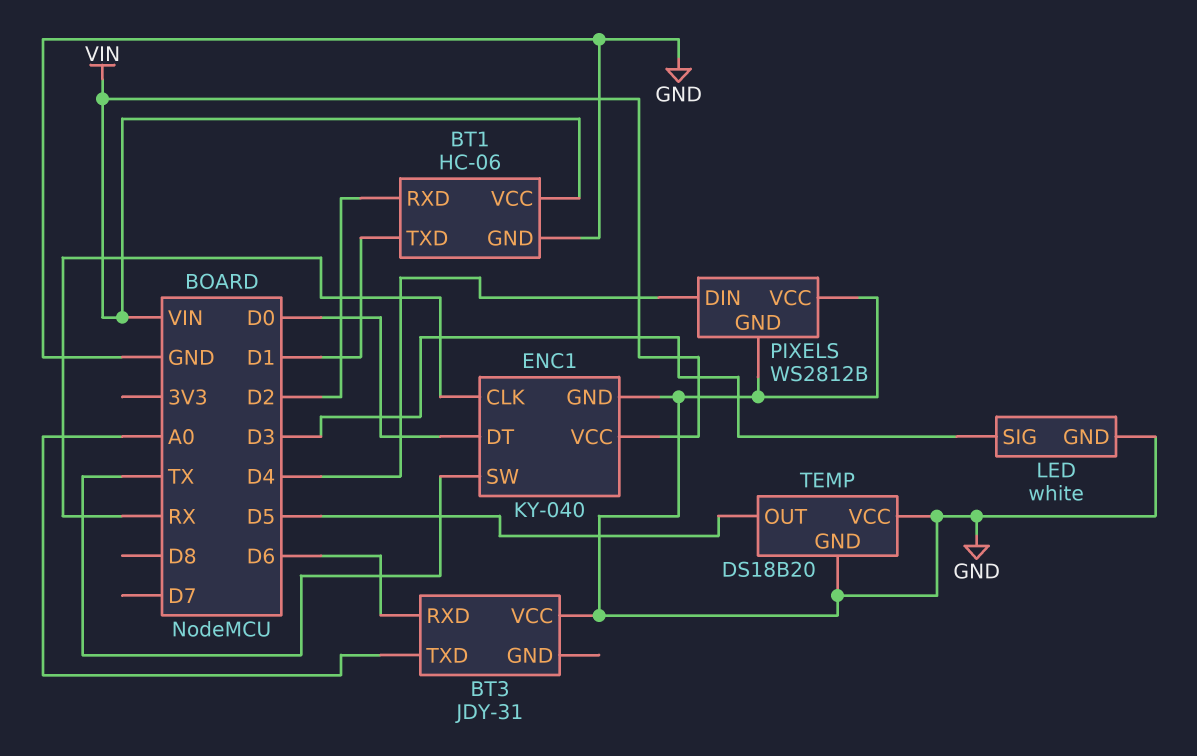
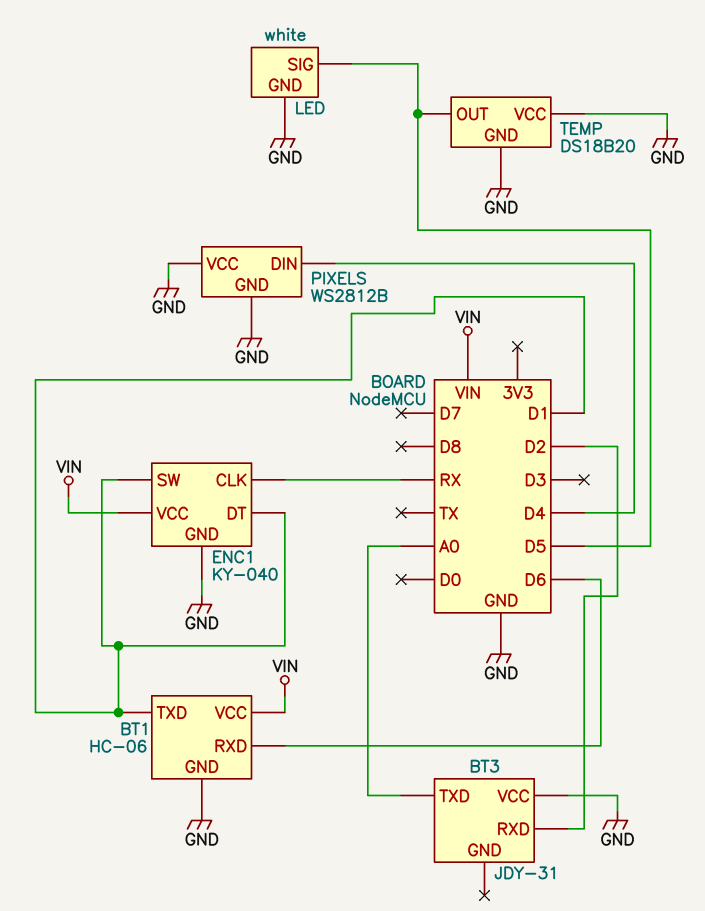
BT1 pin RXD: D2 -> D6
BT3 pin RXD: D6 -> D2
ENC1 pin DT: D0 -> D1
ENC1 pin SW: TX -> D1
LED pin SIG: D3 -> D5

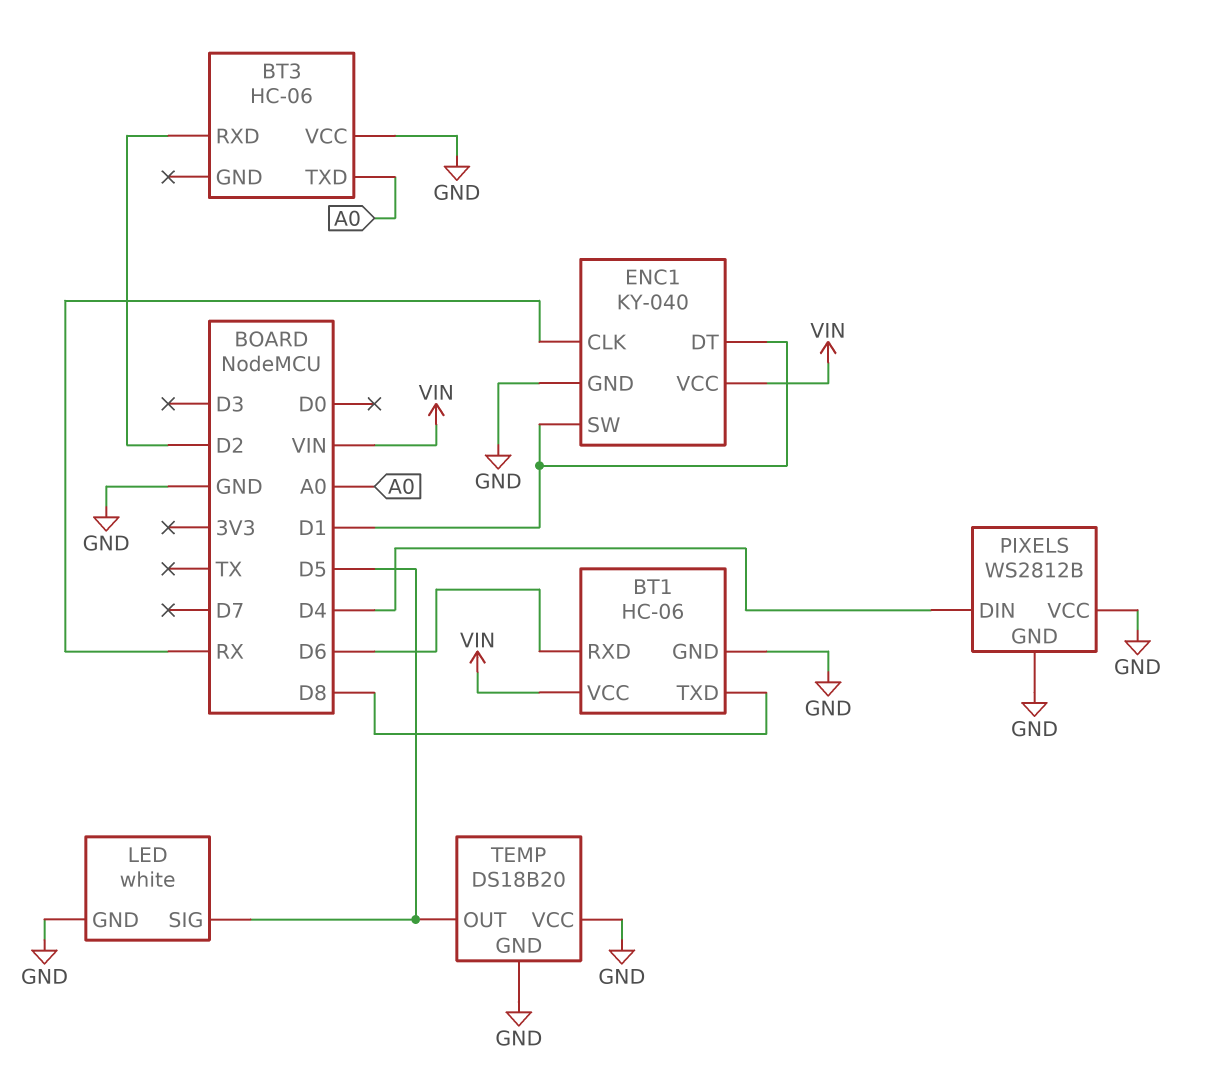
BT1 pin TXD: D1 -> D8
BT3: JDY-31 -> HC-06

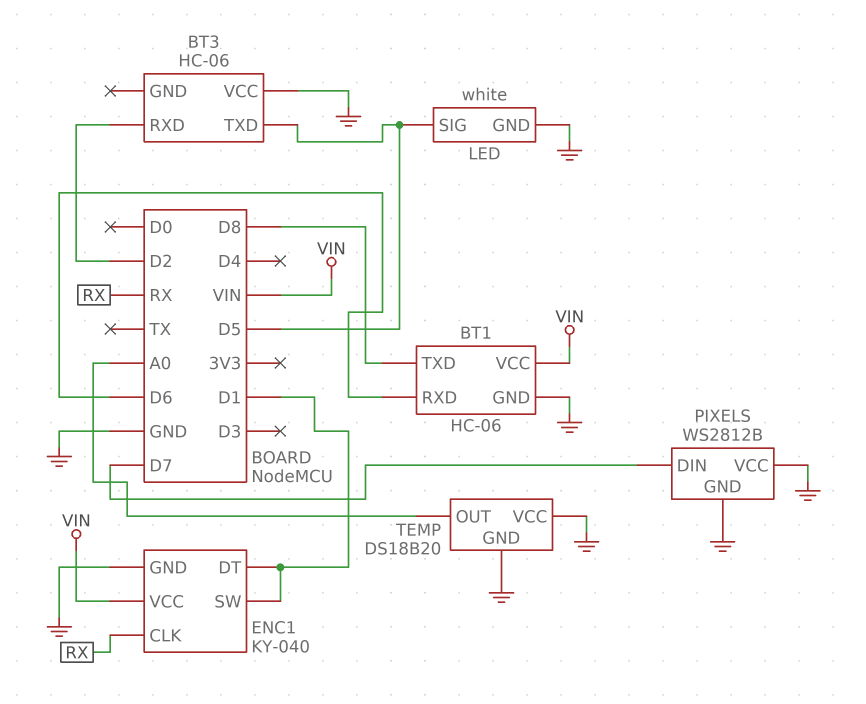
BT3 pin TXD: A0 -> D5
PIXELS pin DIN: D4 -> D7
TEMP pin OUT: D5 -> A0

